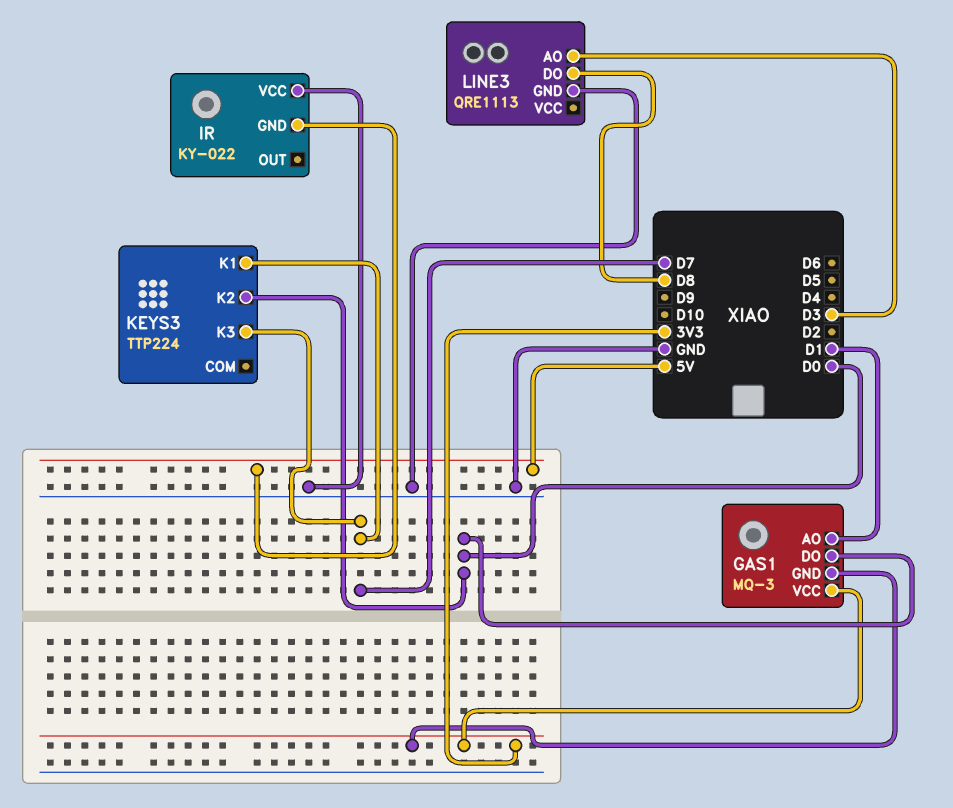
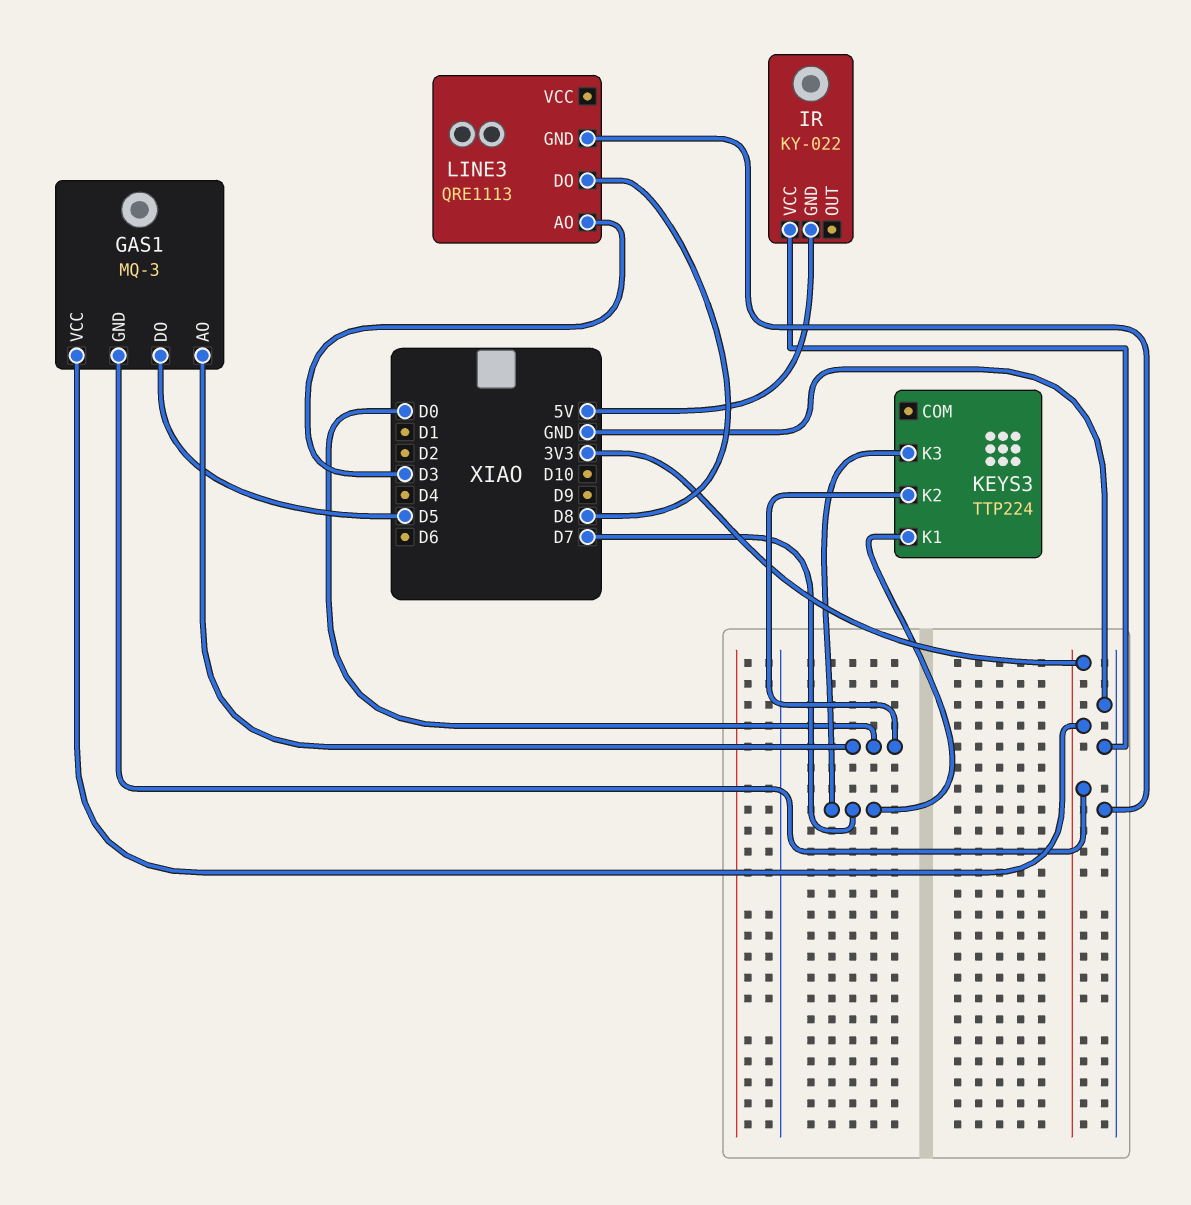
GAS1 pin AO: D1 -> D0
GAS1 pin DO: D0 -> D5

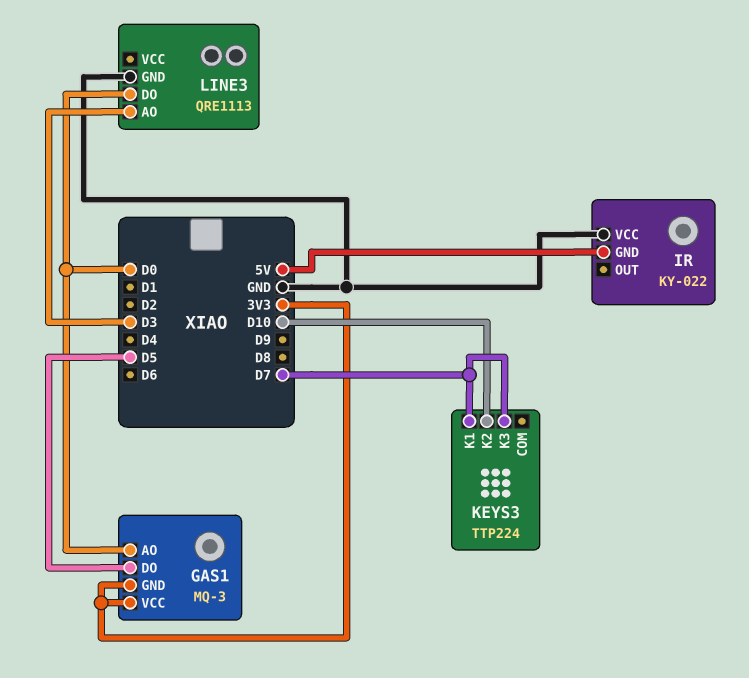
KEYS3 pin K2: D0 -> D10
LINE3 pin DO: D8 -> D0

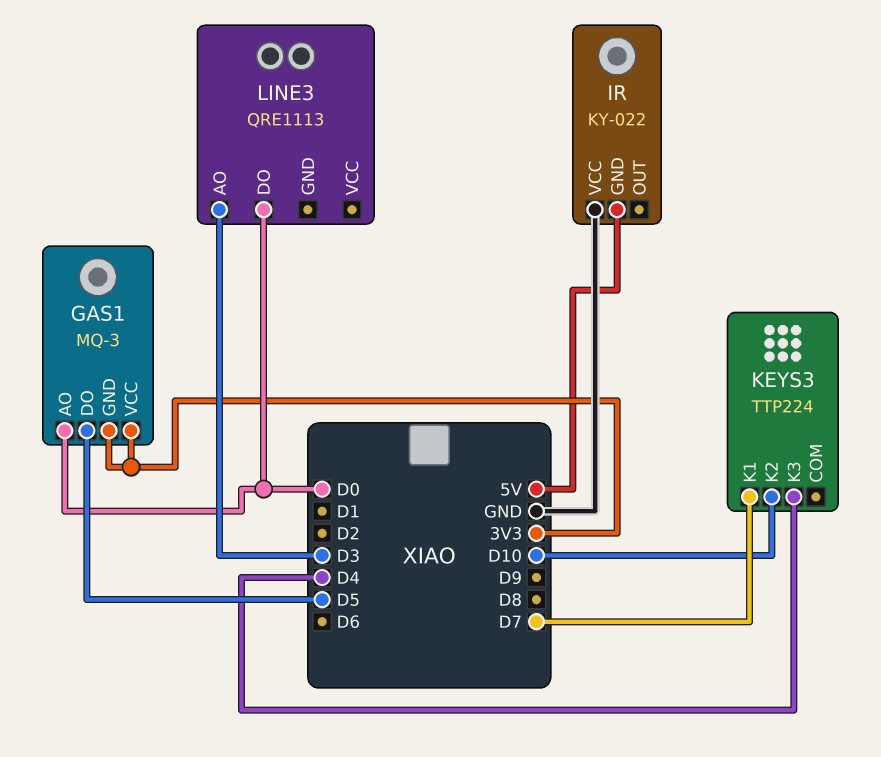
KEYS3 pin K3: D7 -> D4
LINE3 pin GND: GND -> none

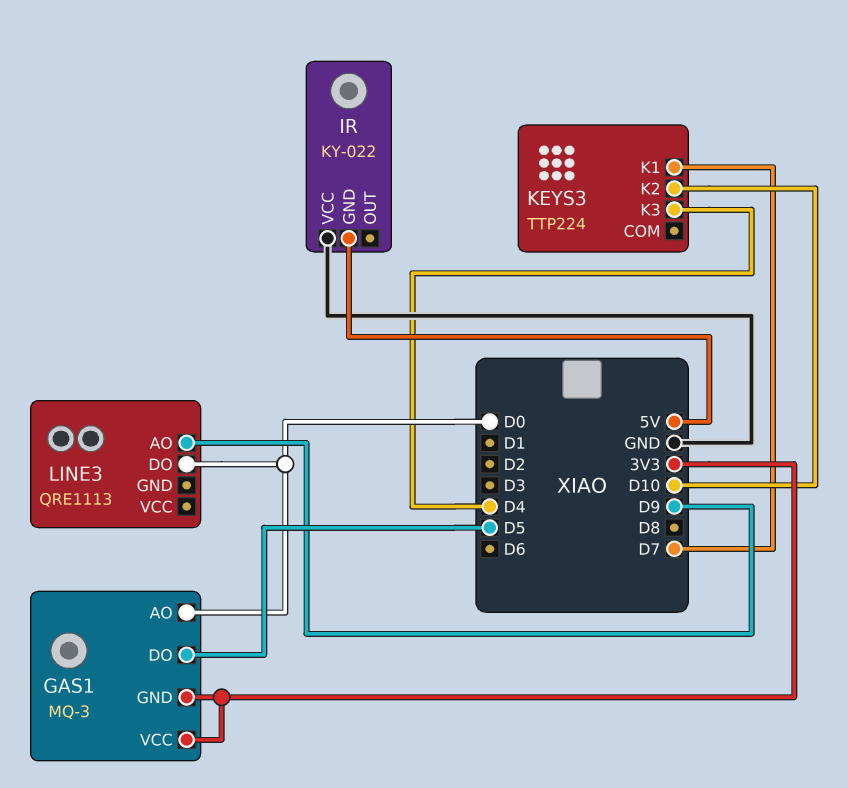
LINE3 pin AO: D3 -> D9

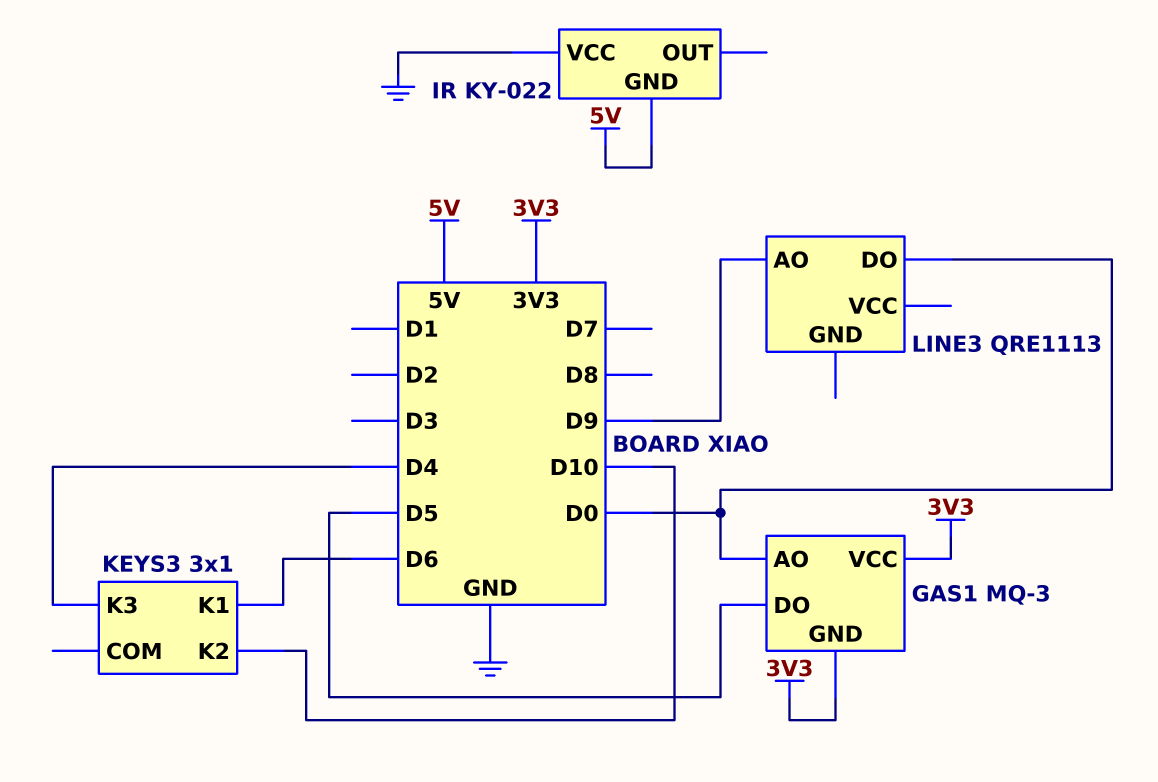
KEYS3: TTP224 -> 3x1
KEYS3 pin K1: D7 -> D6

